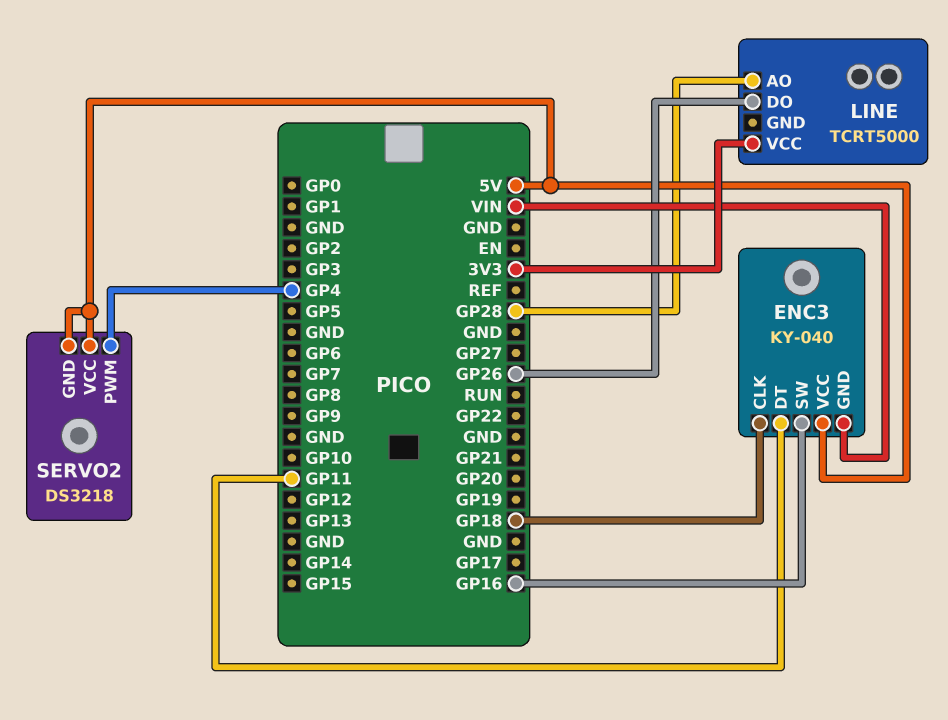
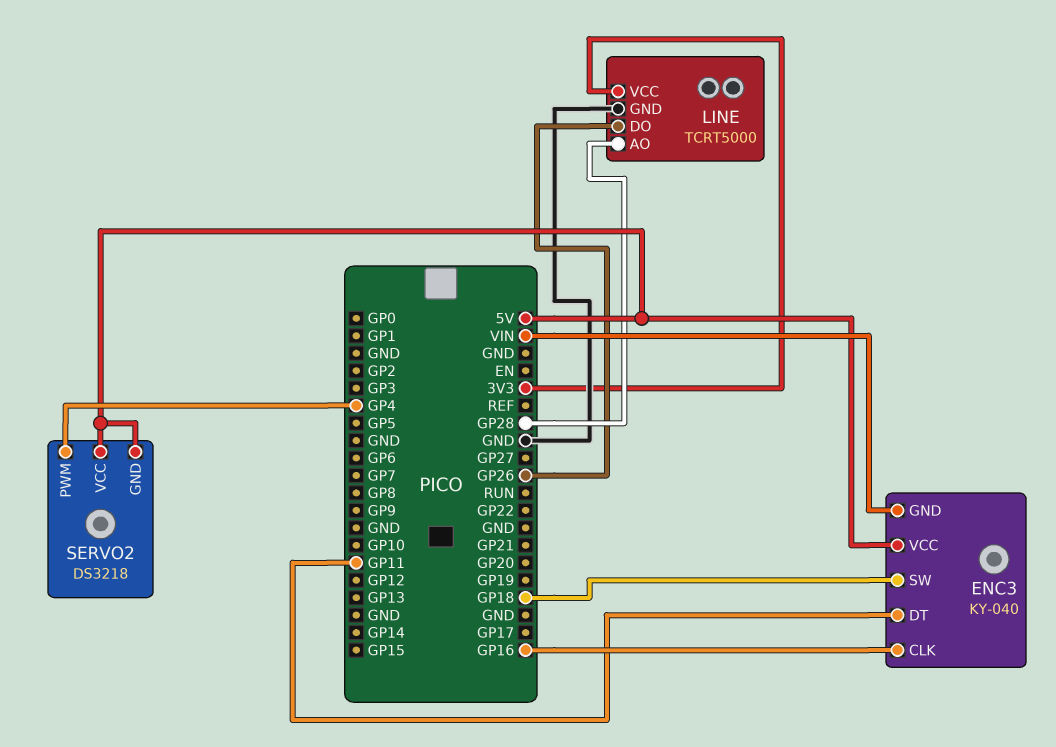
ENC3 pin CLK: GP18 -> GP16
ENC3 pin SW: GP16 -> GP18
LINE pin GND: none -> GND

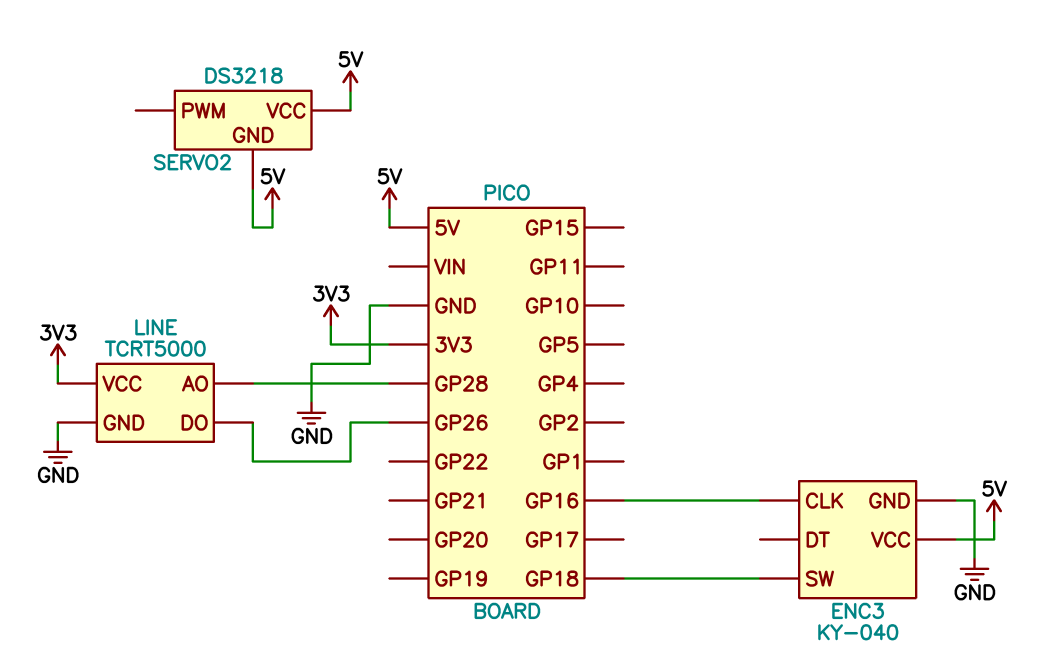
ENC3 pin DT: GP11 -> none
ENC3 pin GND: VIN -> GND
SERVO2 pin PWM: GP4 -> none

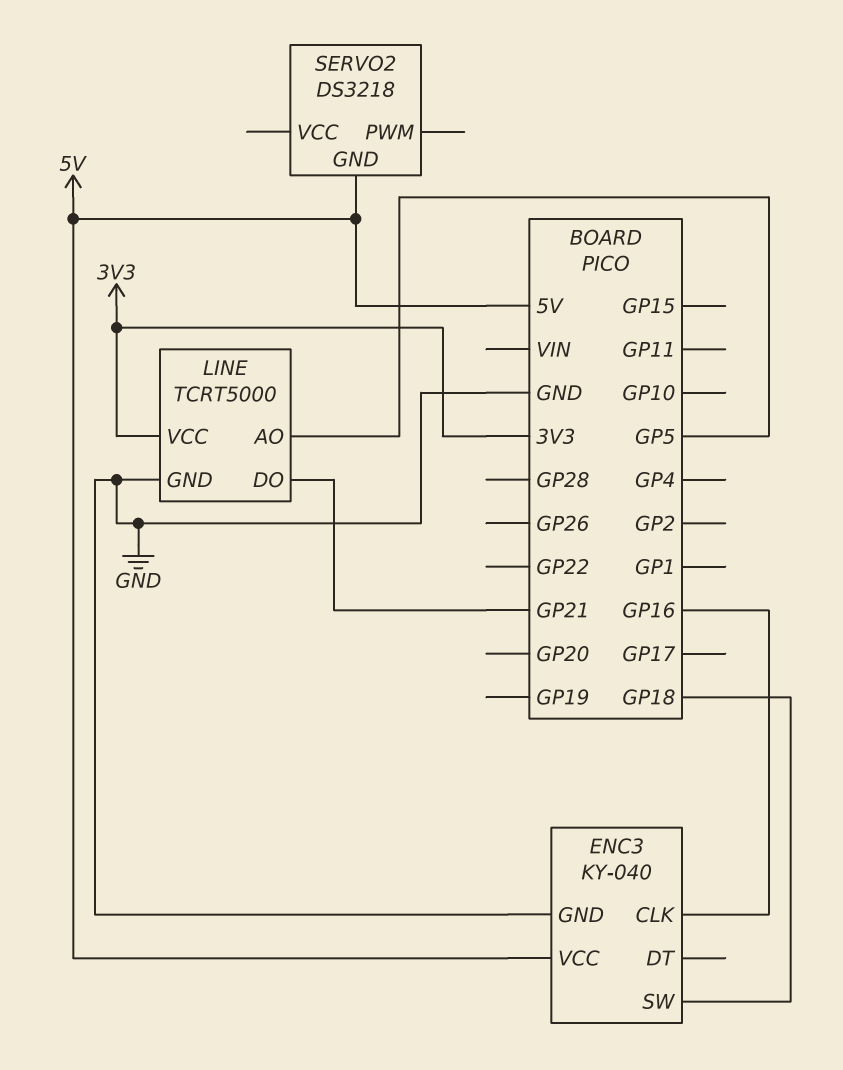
LINE pin AO: GP28 -> GP5
LINE pin DO: GP26 -> GP21
SERVO2 pin VCC: 5V -> none

